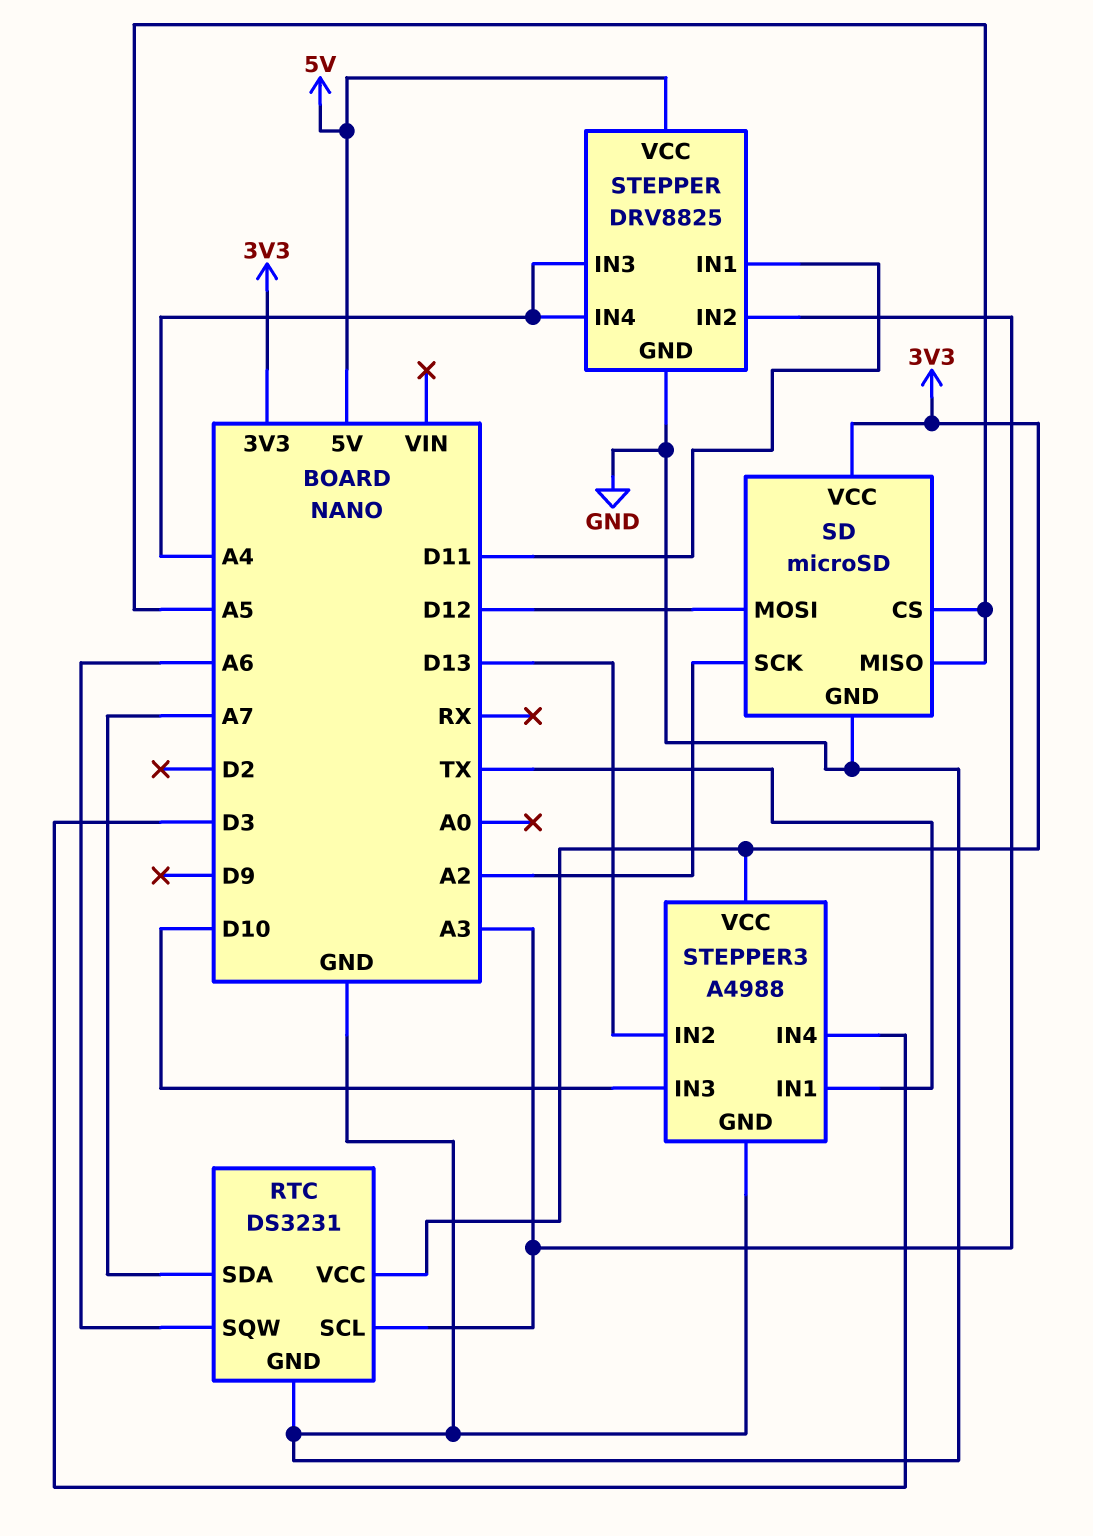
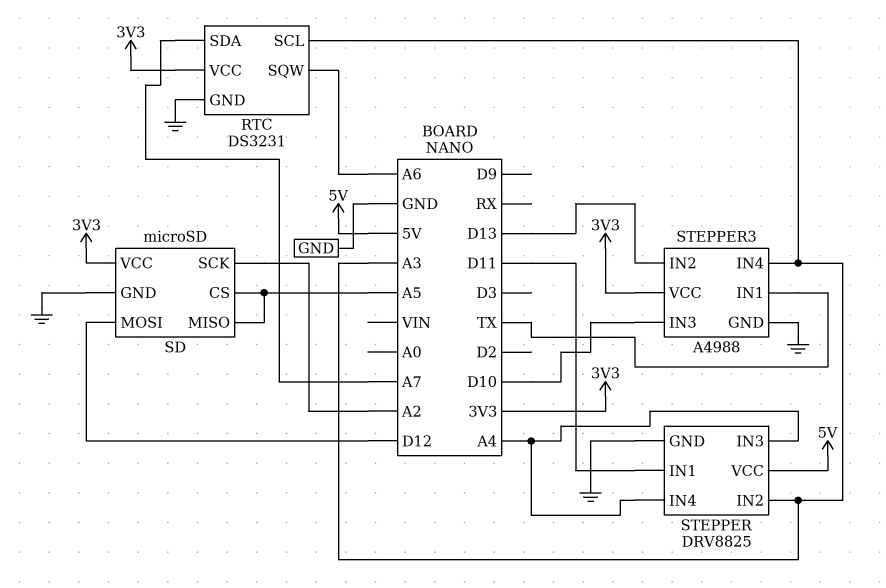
STEPPER3 pin IN4: D3 -> A3

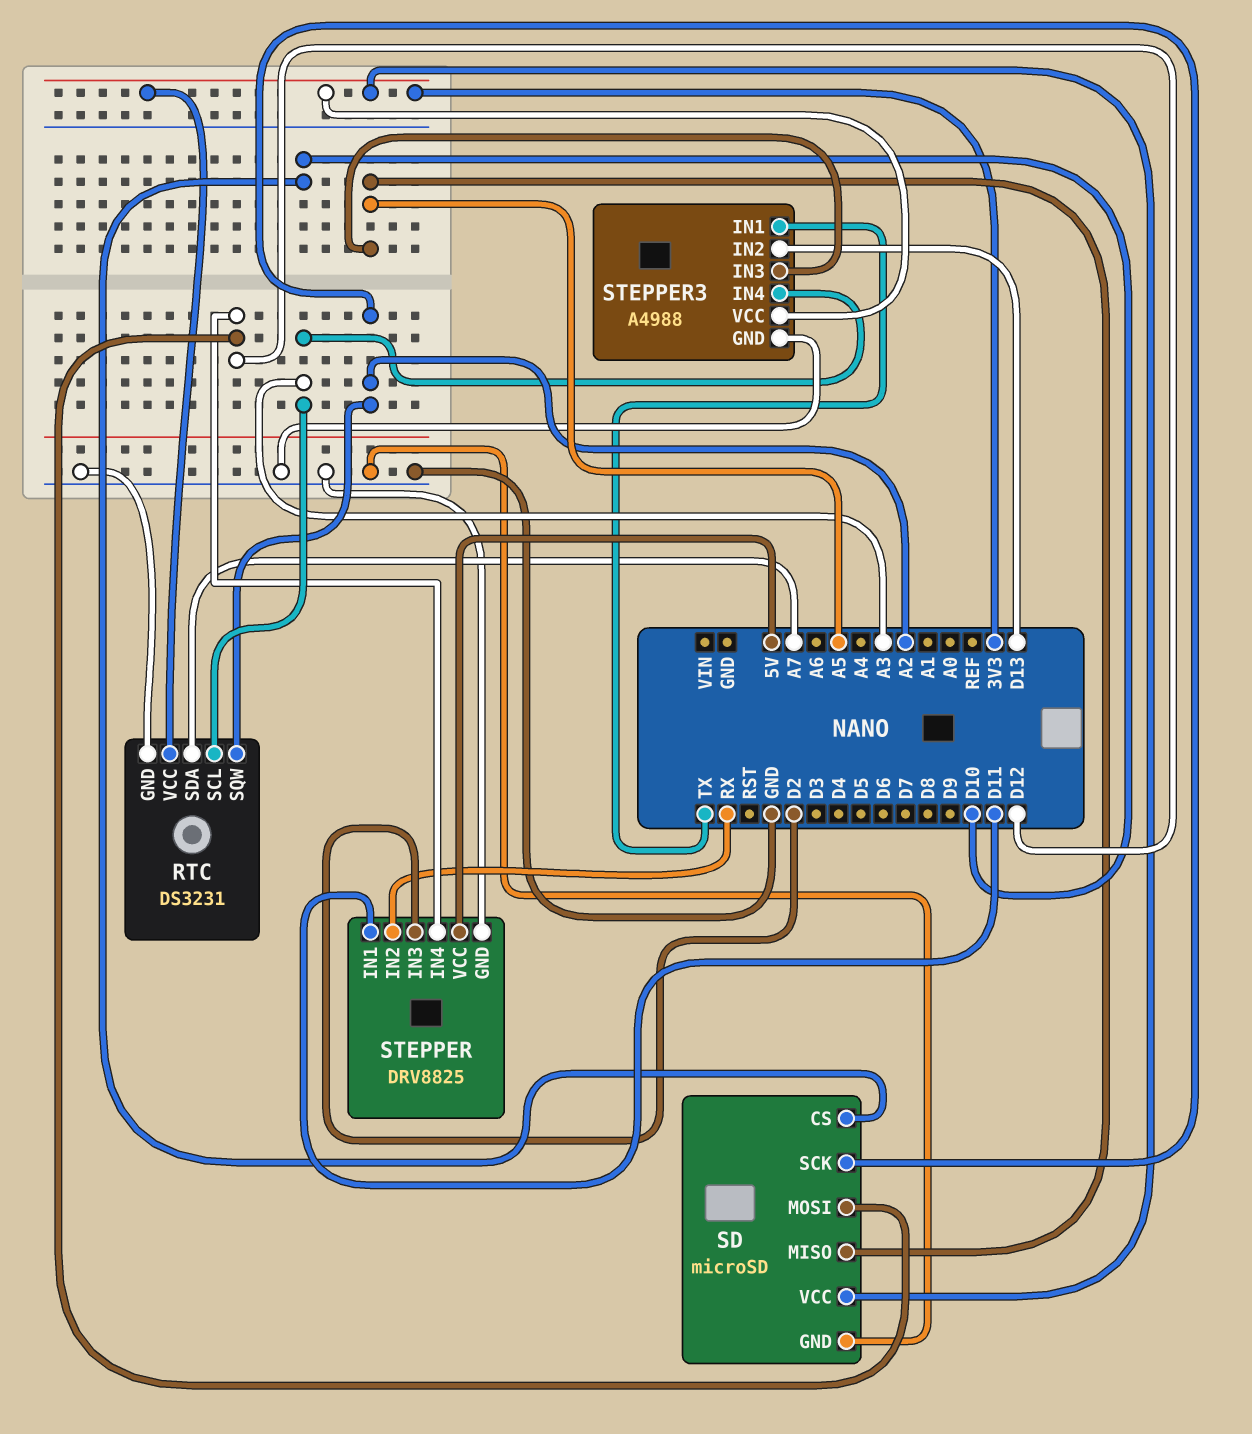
RTC pin SQW: A6 -> A2
SD pin CS: A5 -> D10
STEPPER pin IN2: A3 -> RX
STEPPER pin IN3: A4 -> D2
STEPPER pin IN4: A4 -> D12
STEPPER3 pin IN3: D10 -> A5

